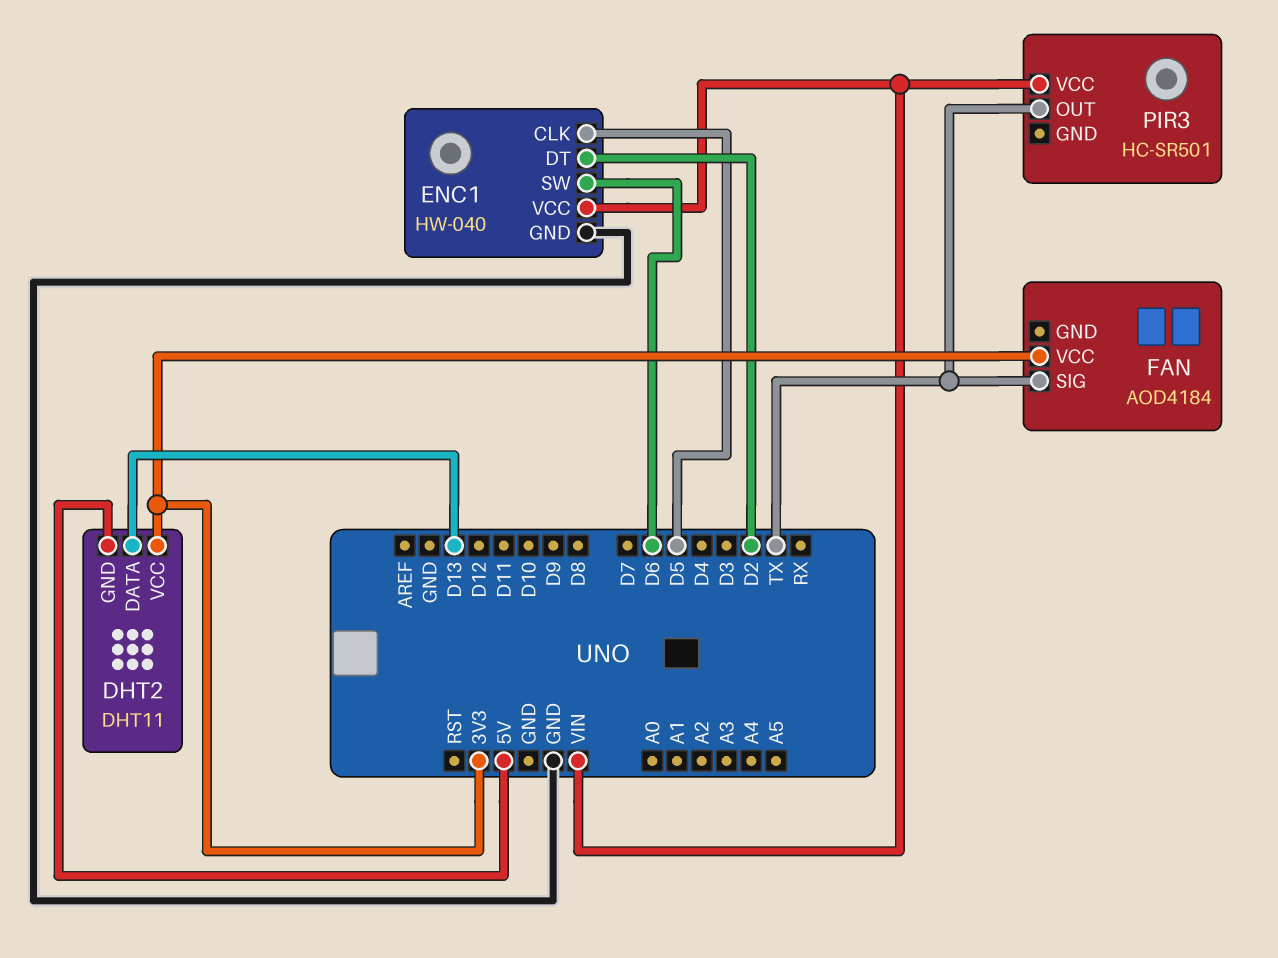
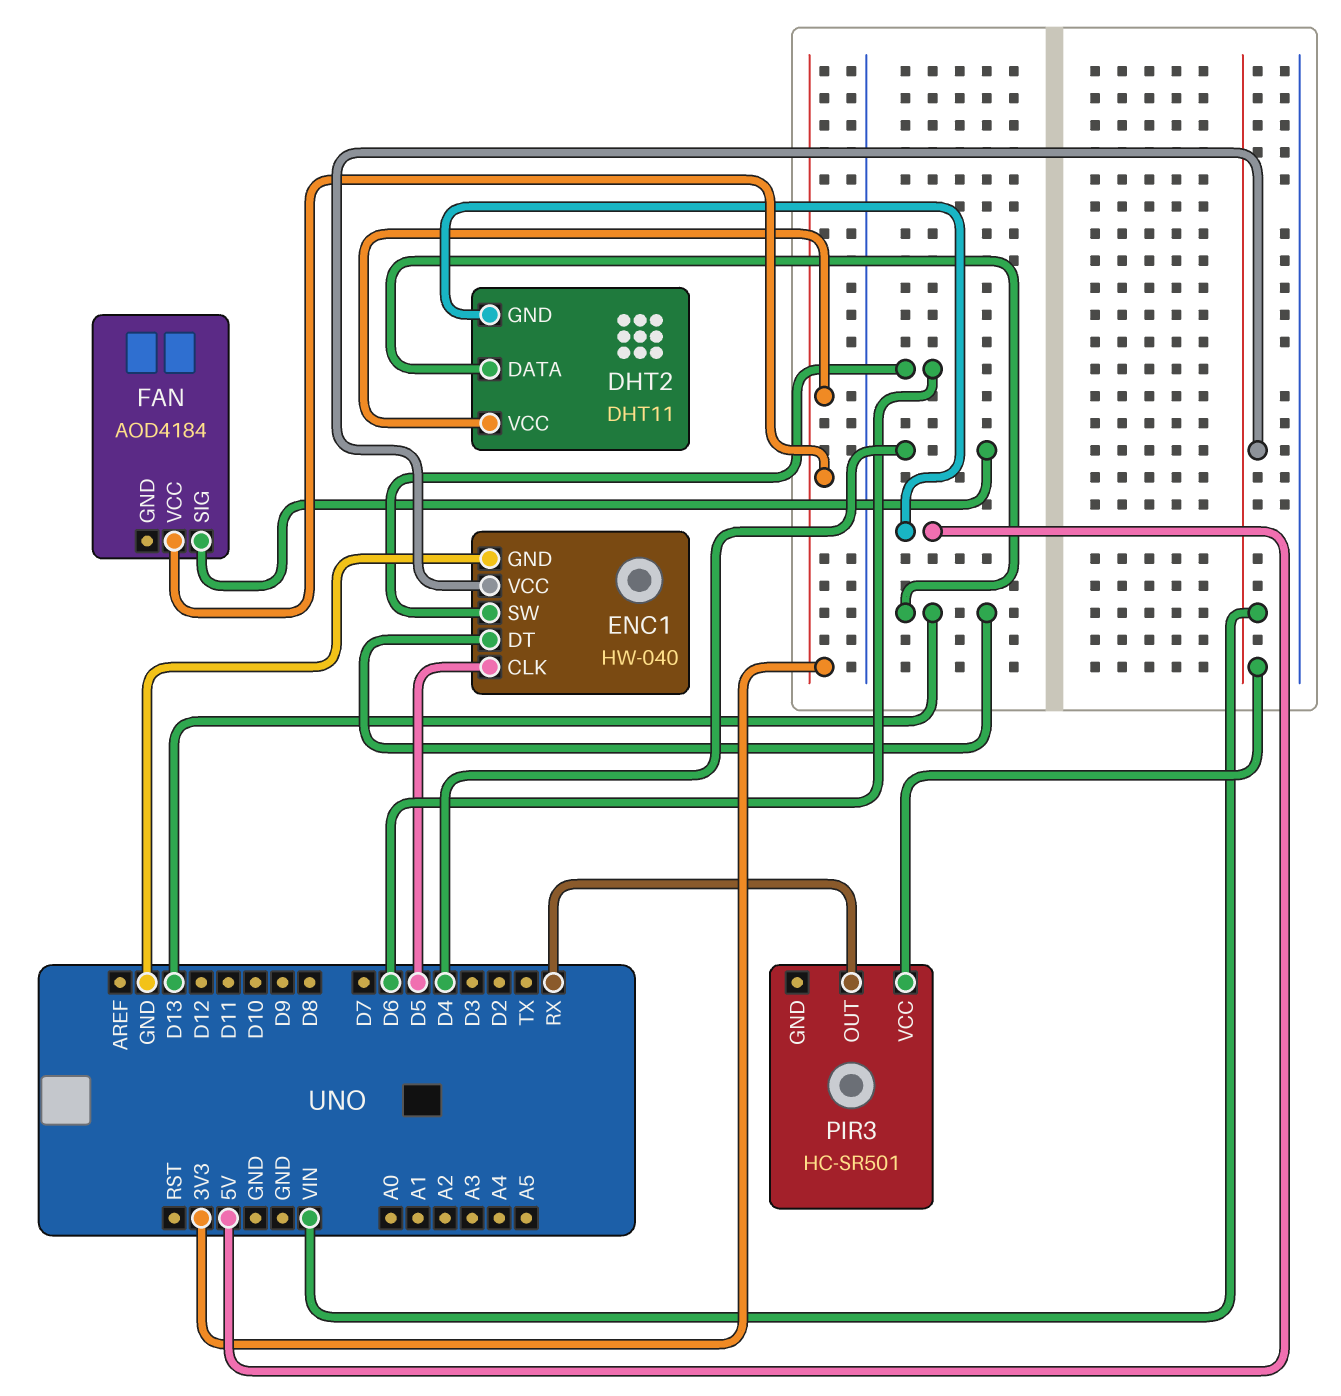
ENC1 pin DT: D2 -> D13
FAN pin SIG: TX -> D4
PIR3 pin OUT: TX -> RX

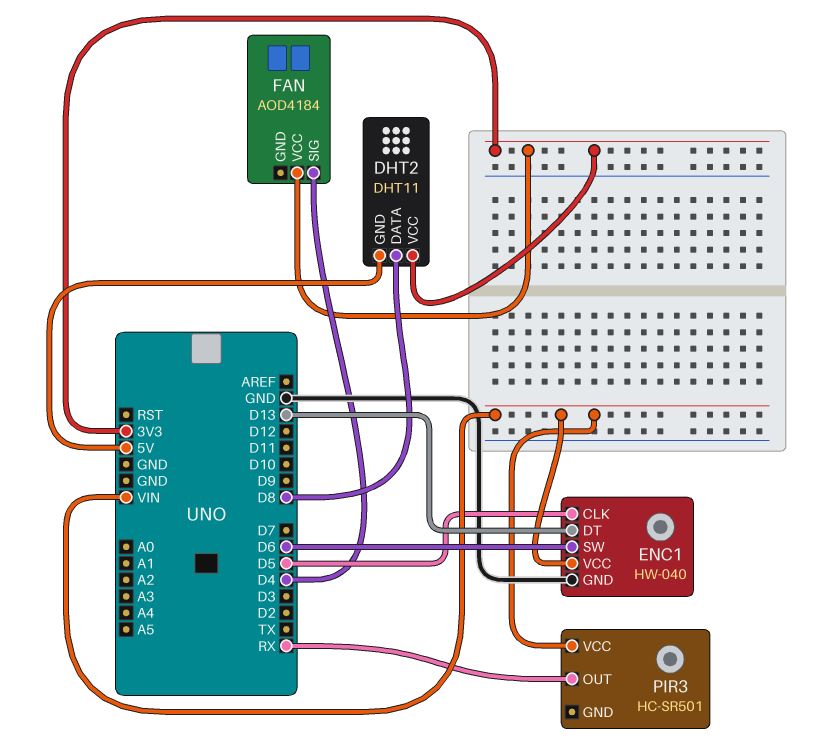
DHT2 pin DATA: D13 -> D8

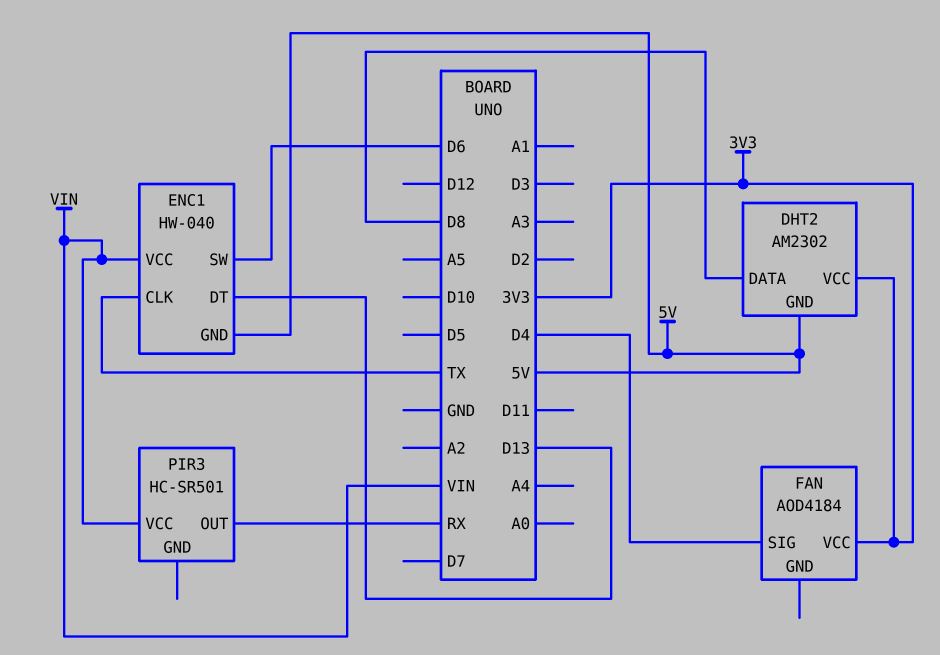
DHT2: DHT11 -> AM2302
ENC1 pin CLK: D5 -> TX
ENC1 pin GND: GND -> 5V

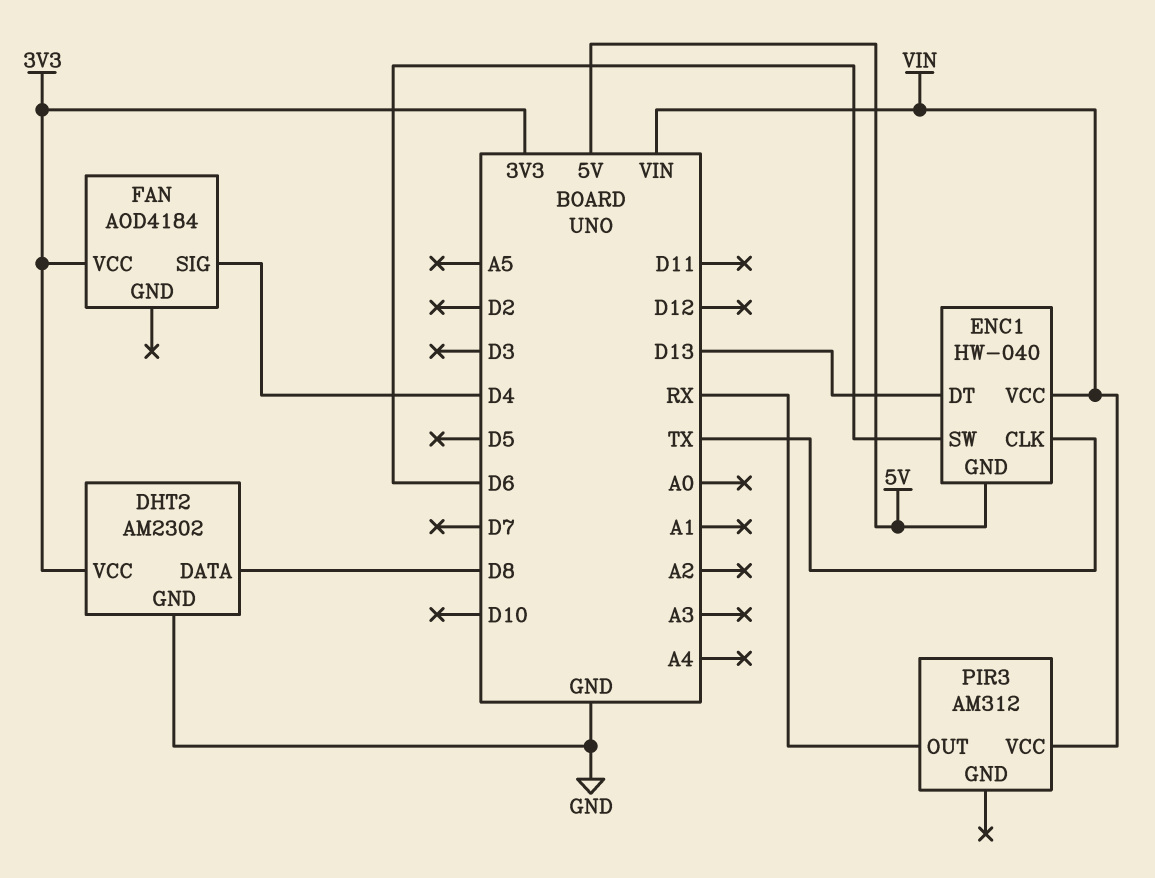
DHT2 pin GND: 5V -> GND
PIR3: HC-SR501 -> AM312

